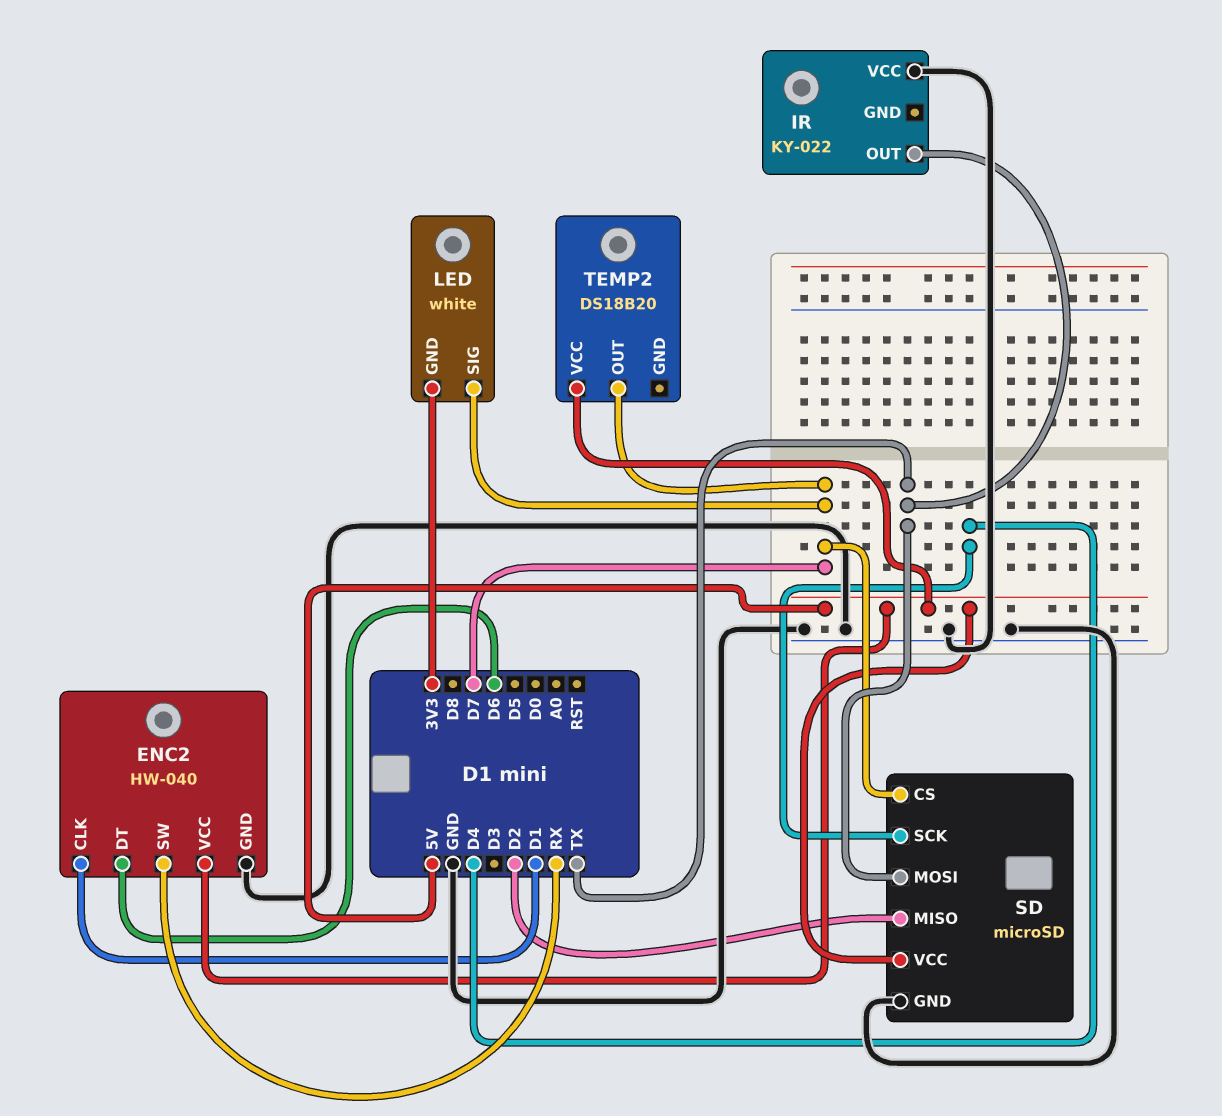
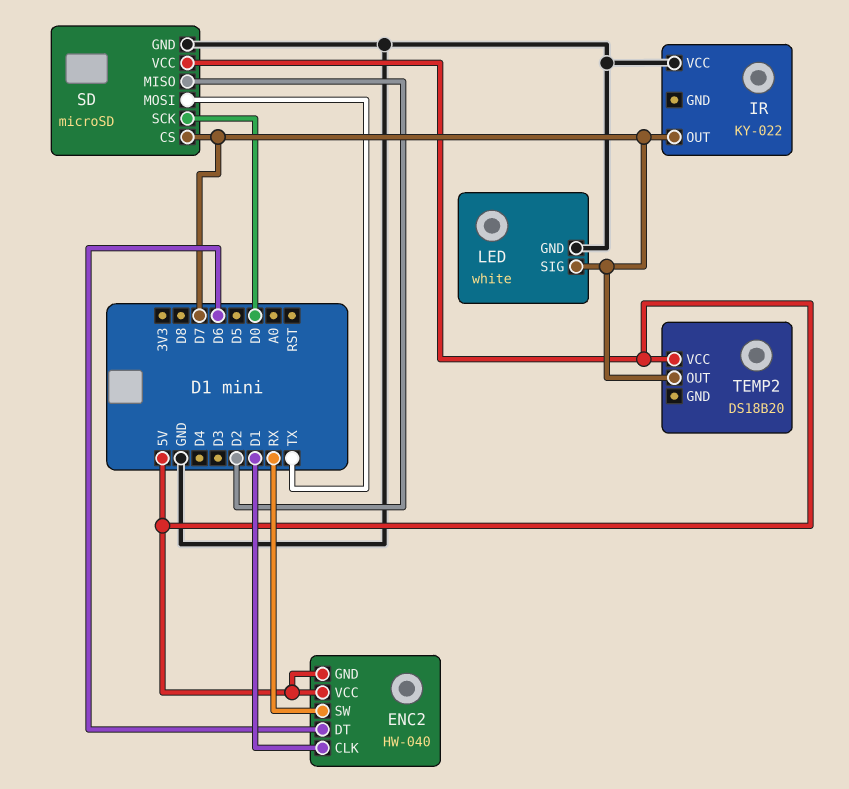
ENC2 pin GND: GND -> 5V
IR pin OUT: TX -> D7
LED pin GND: 3V3 -> GND
SD pin SCK: D4 -> D0

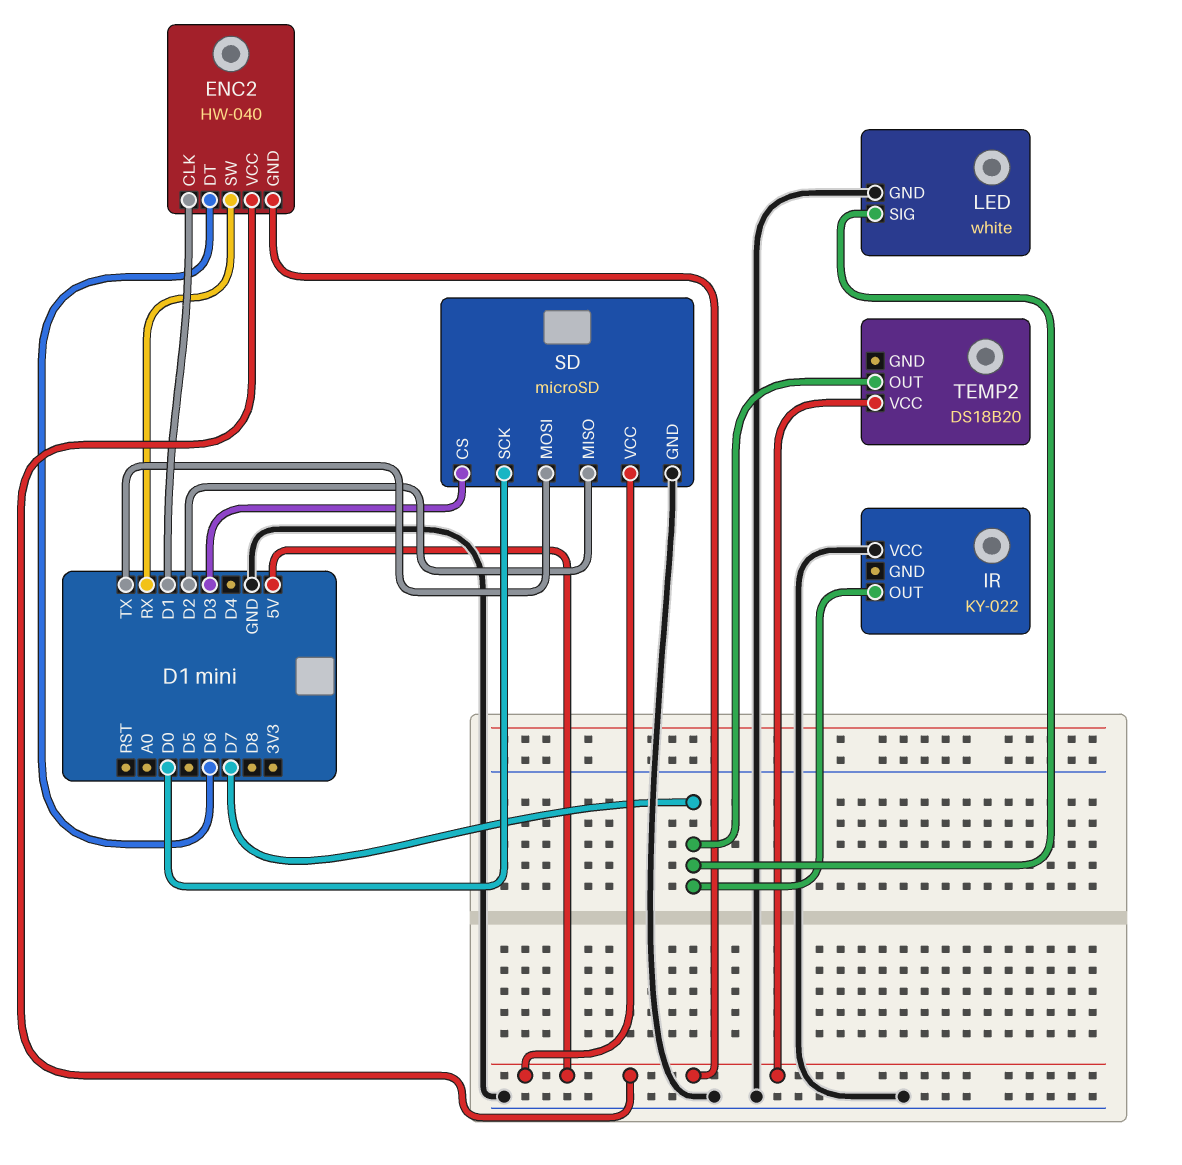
SD pin CS: D7 -> D3

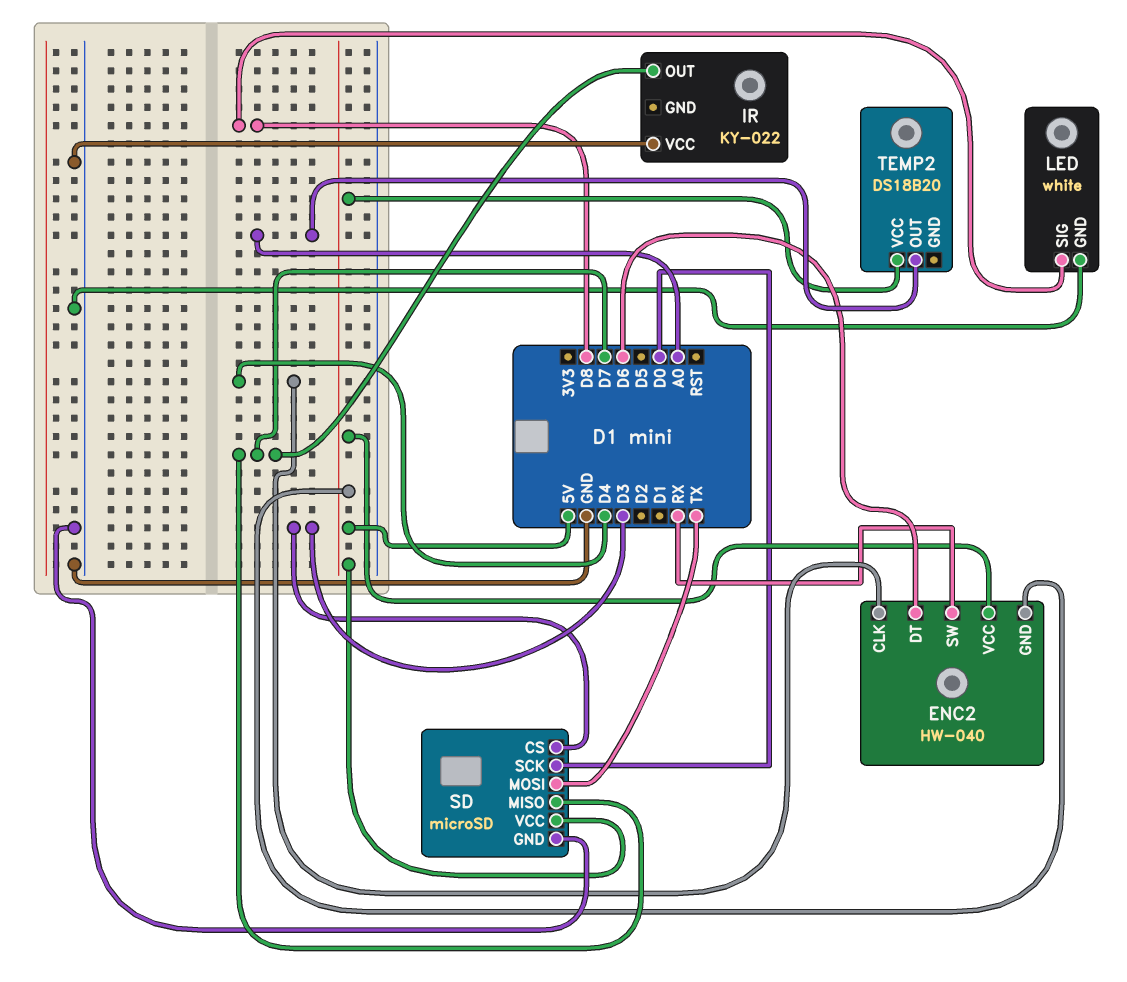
ENC2 pin CLK: D1 -> D4
LED pin SIG: D7 -> D8
SD pin MISO: D2 -> D7
TEMP2 pin OUT: D7 -> A0

